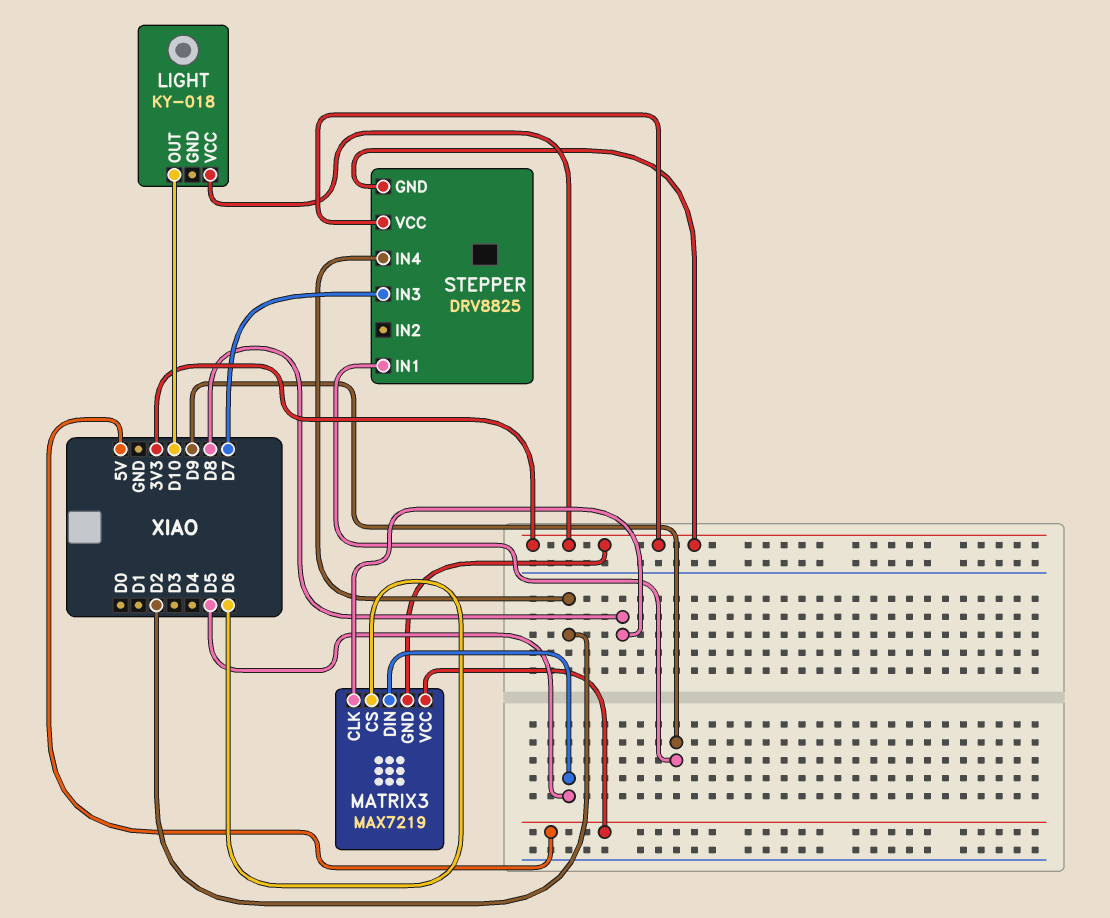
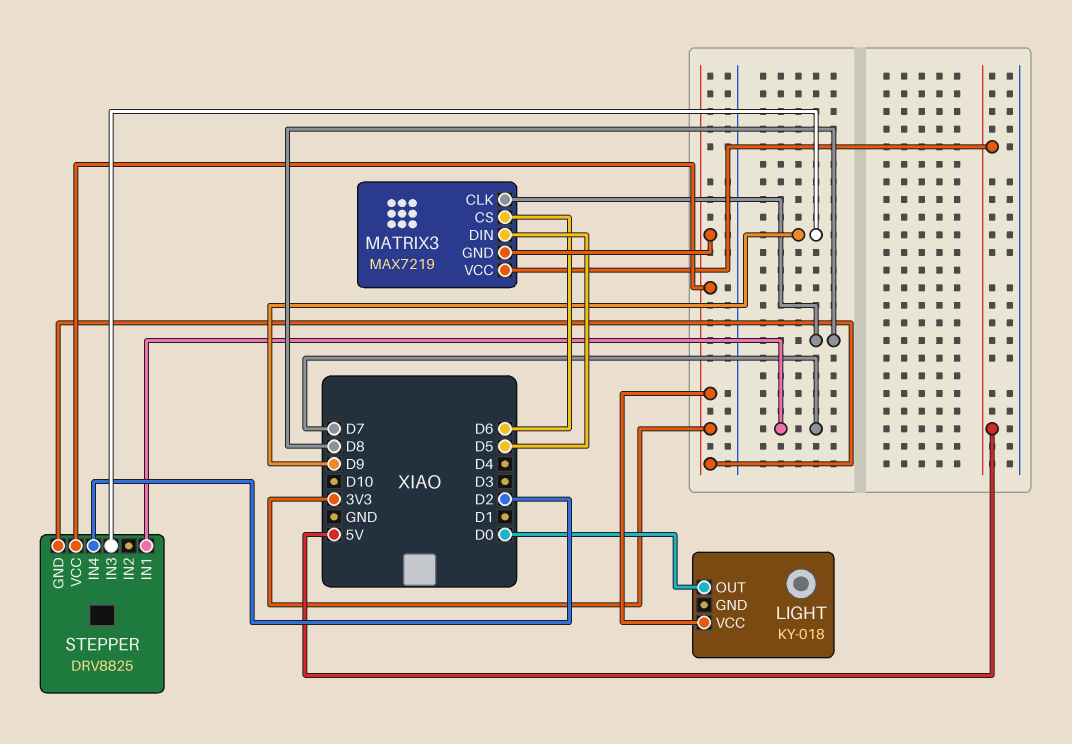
LIGHT pin OUT: D10 -> D0
STEPPER pin IN1: D9 -> D7
STEPPER pin IN3: D7 -> D9

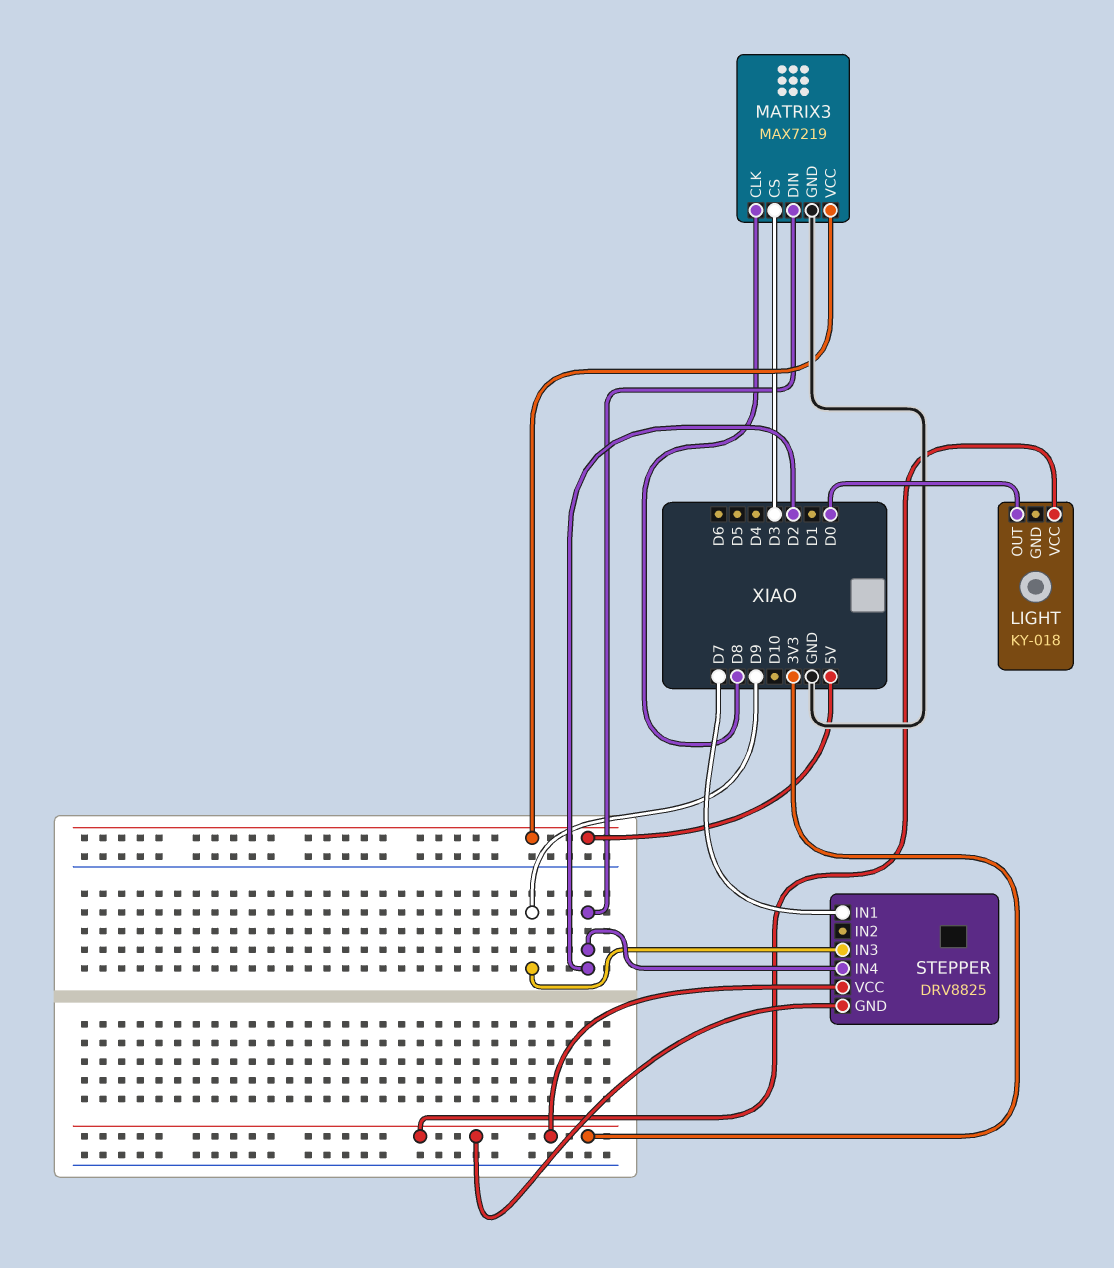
MATRIX3 pin CS: D6 -> D3
MATRIX3 pin DIN: D5 -> D2
MATRIX3 pin GND: 3V3 -> GND

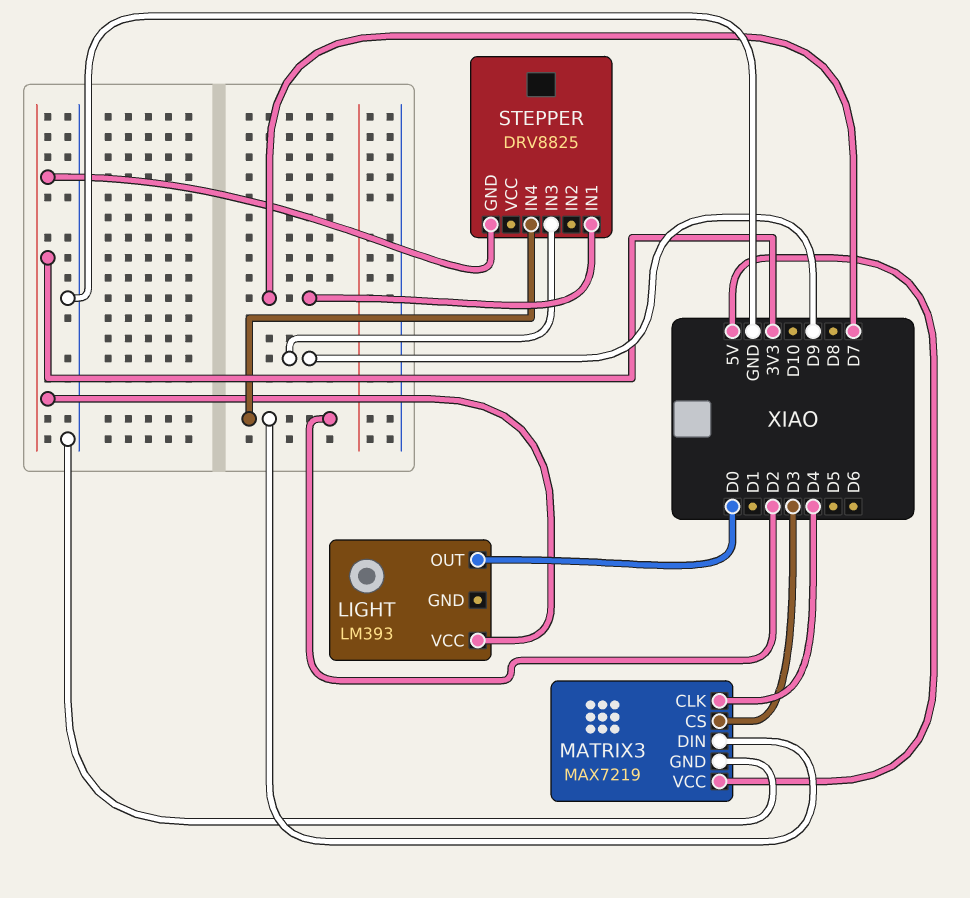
LIGHT: KY-018 -> LM393
MATRIX3 pin CLK: D8 -> D4
STEPPER pin VCC: 3V3 -> none

